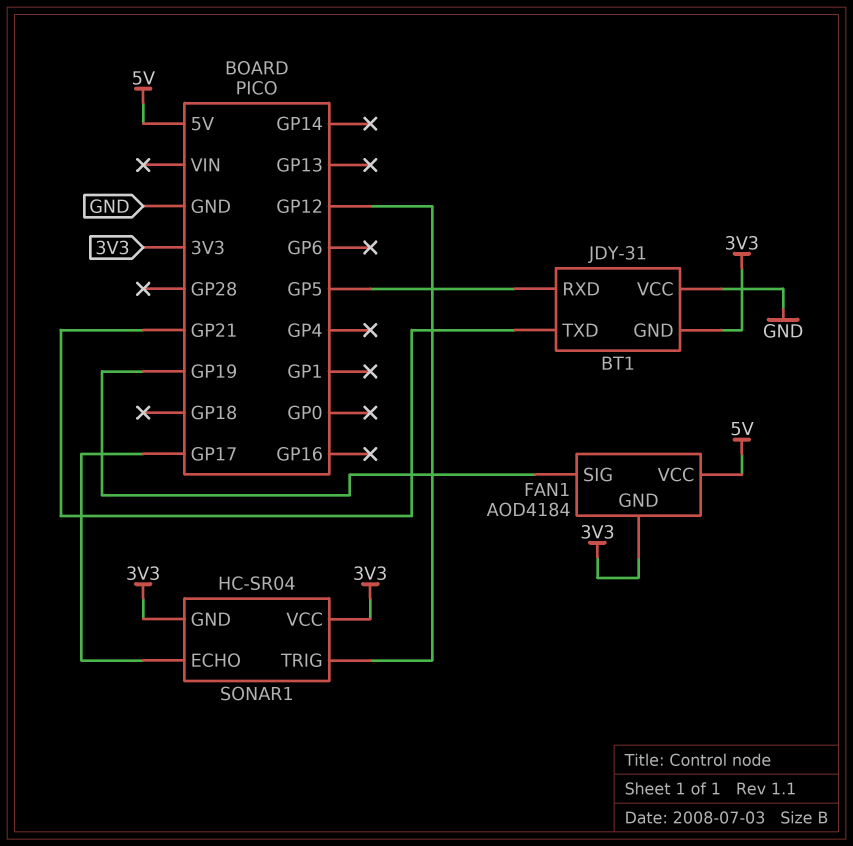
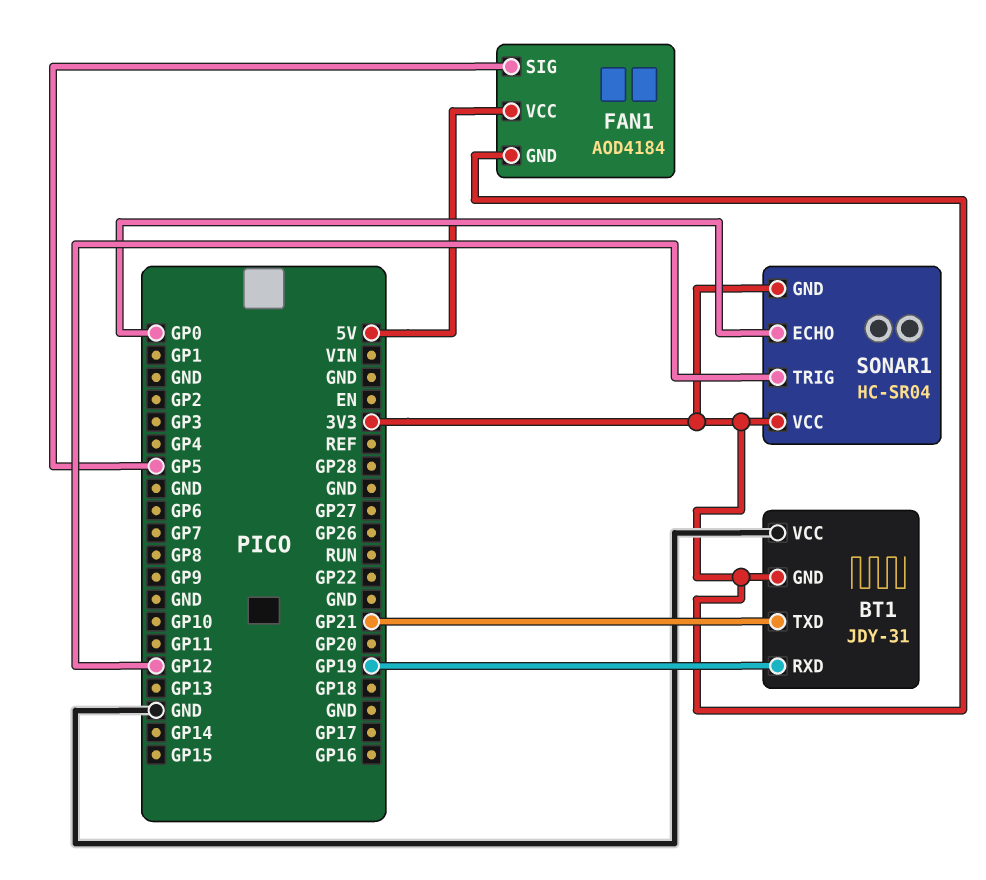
BT1 pin RXD: GP5 -> GP19
FAN1 pin SIG: GP19 -> GP5
SONAR1 pin ECHO: GP17 -> GP0

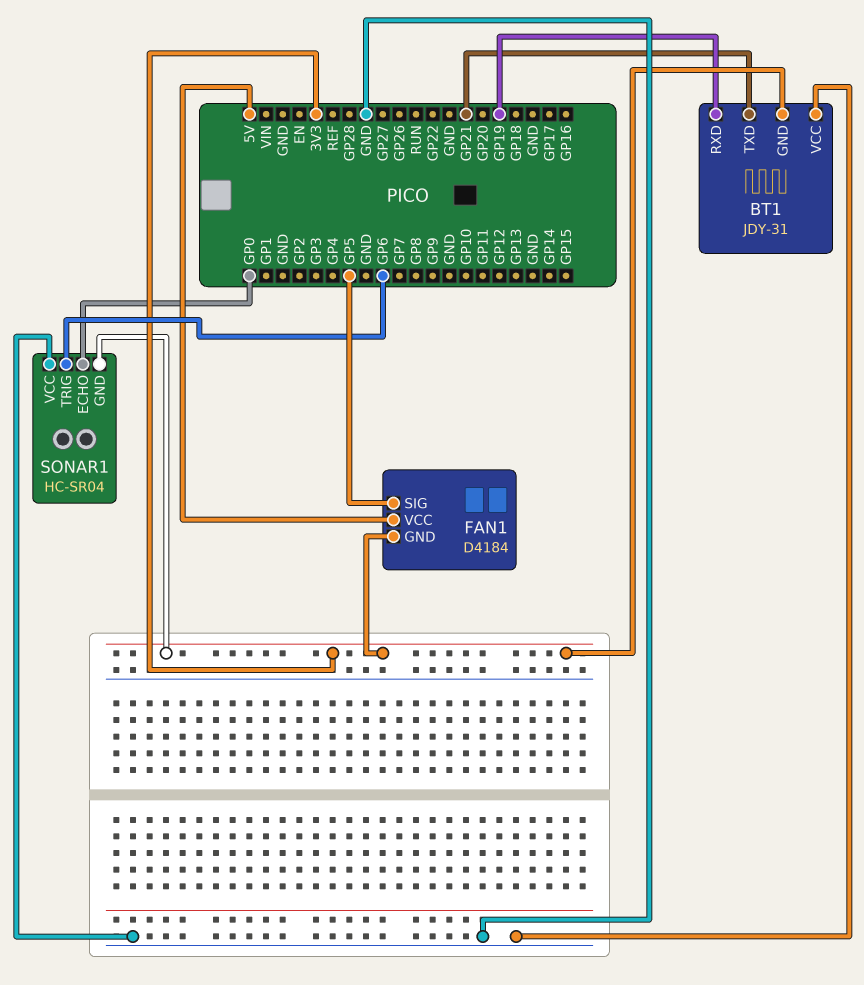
FAN1: AOD4184 -> D4184
SONAR1 pin TRIG: GP12 -> GP6
SONAR1 pin VCC: 3V3 -> GND

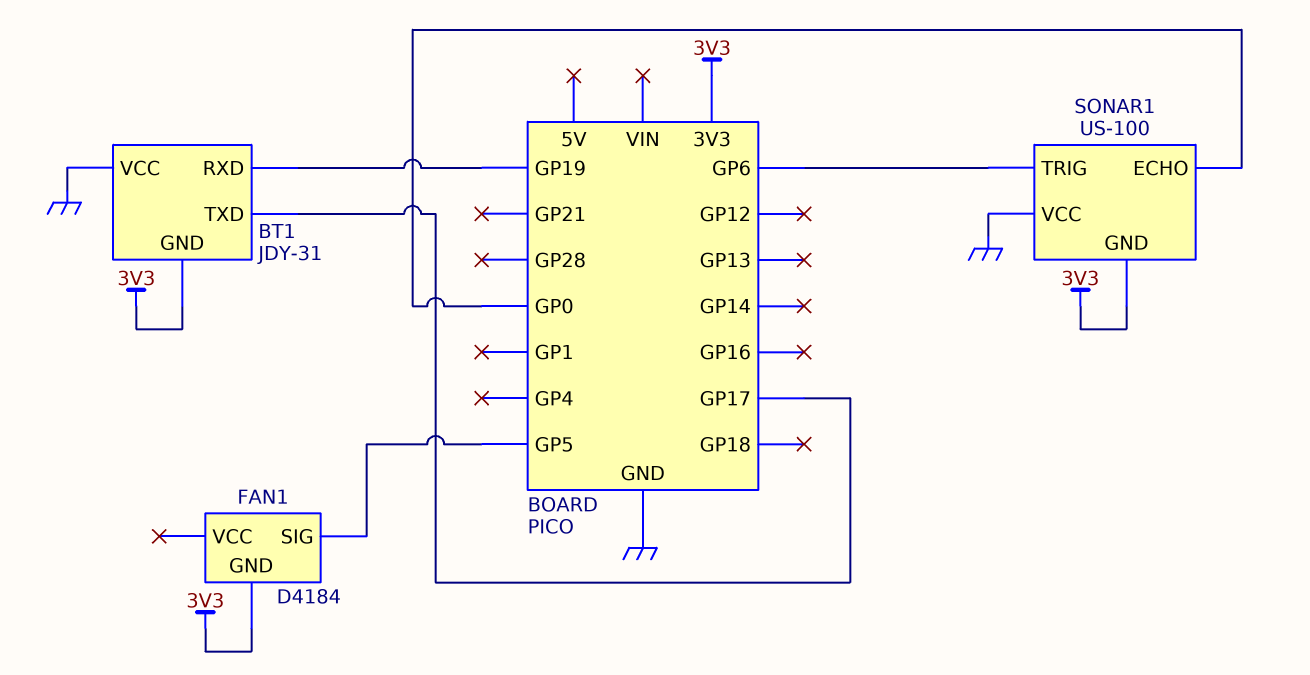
BT1 pin TXD: GP21 -> GP17
FAN1 pin VCC: 5V -> none
SONAR1: HC-SR04 -> US-100

